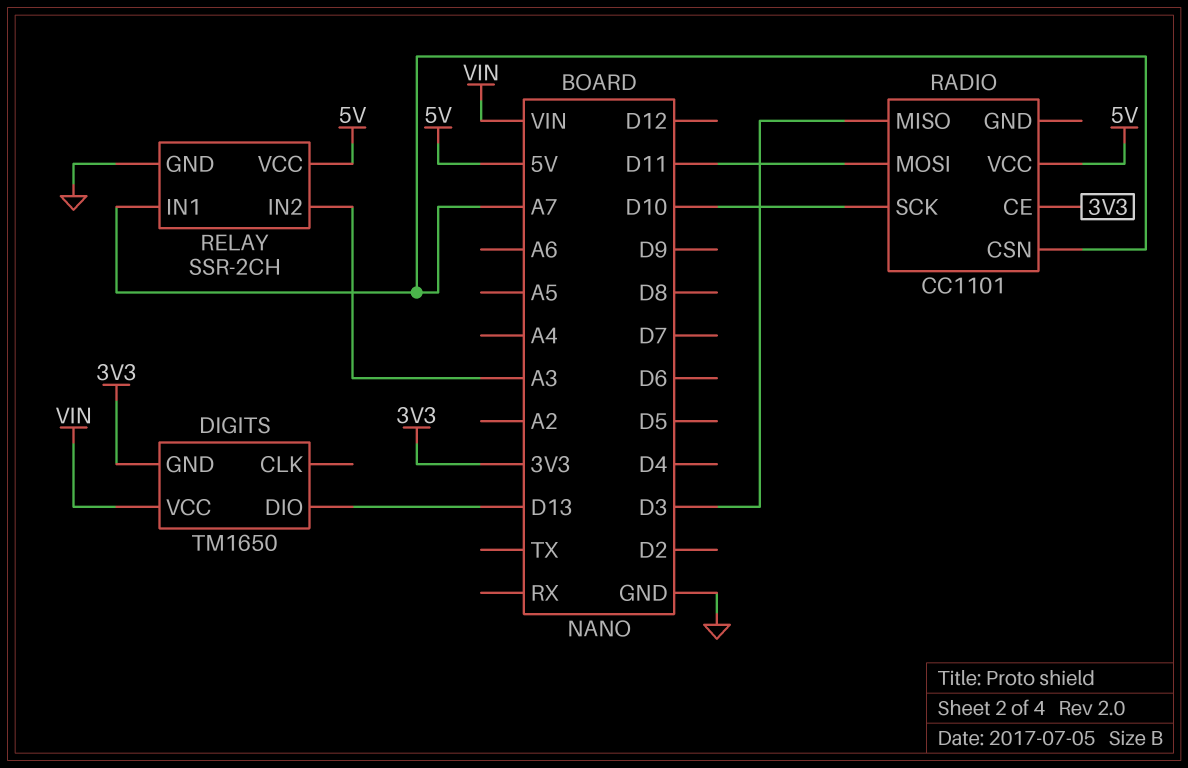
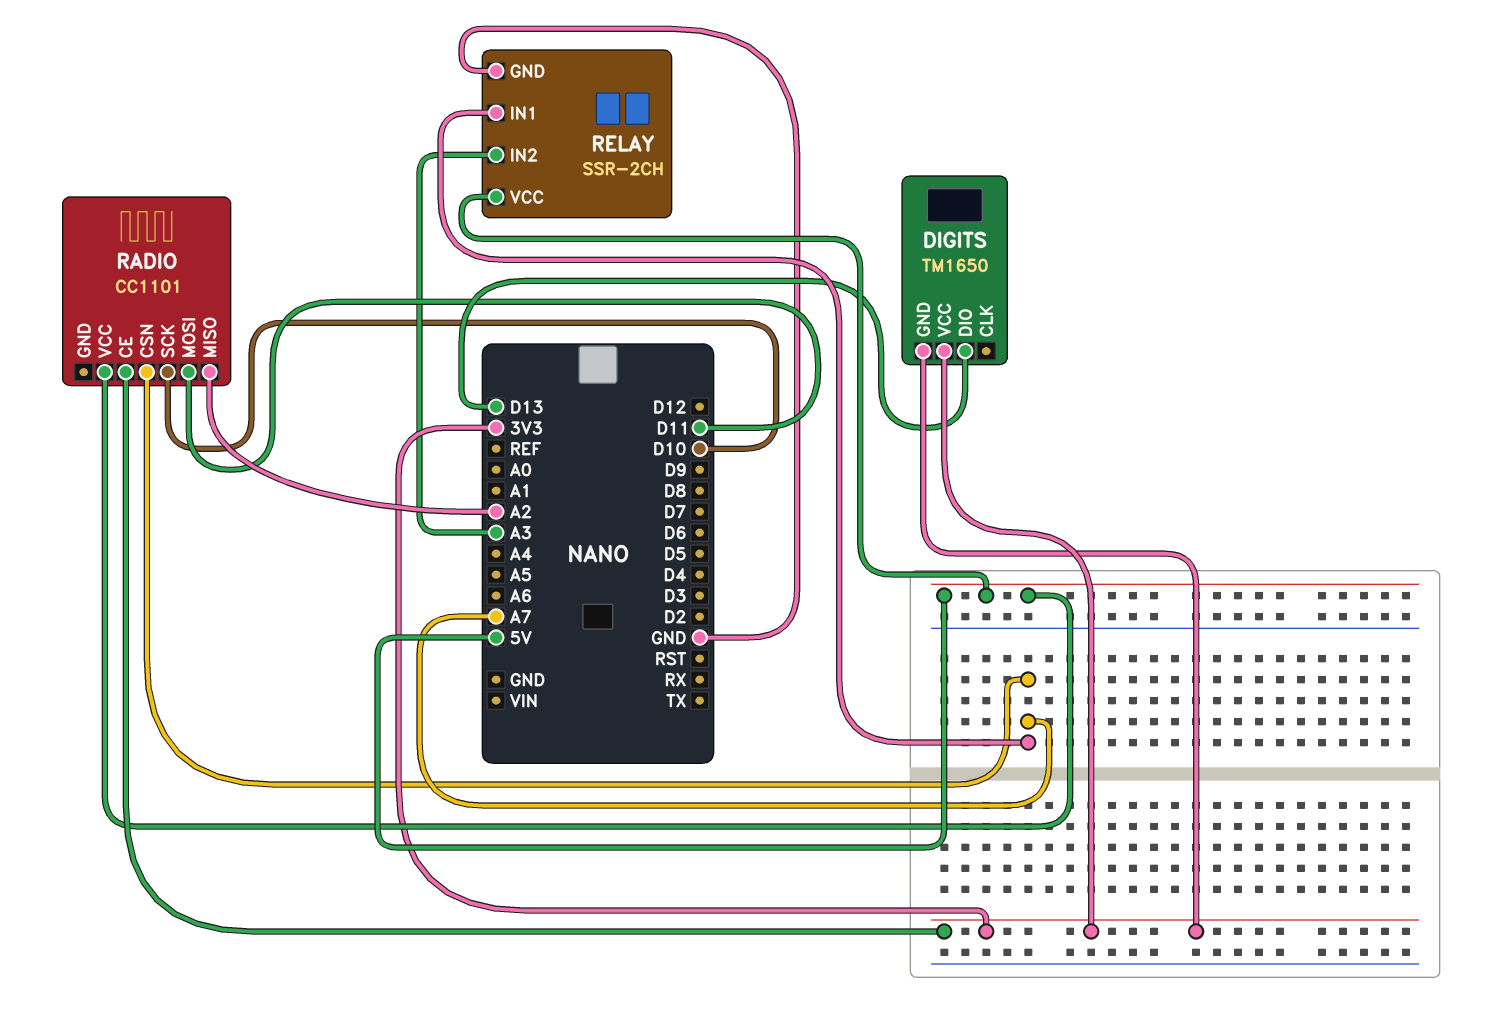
DIGITS pin VCC: VIN -> 3V3
RADIO pin MISO: D3 -> A2

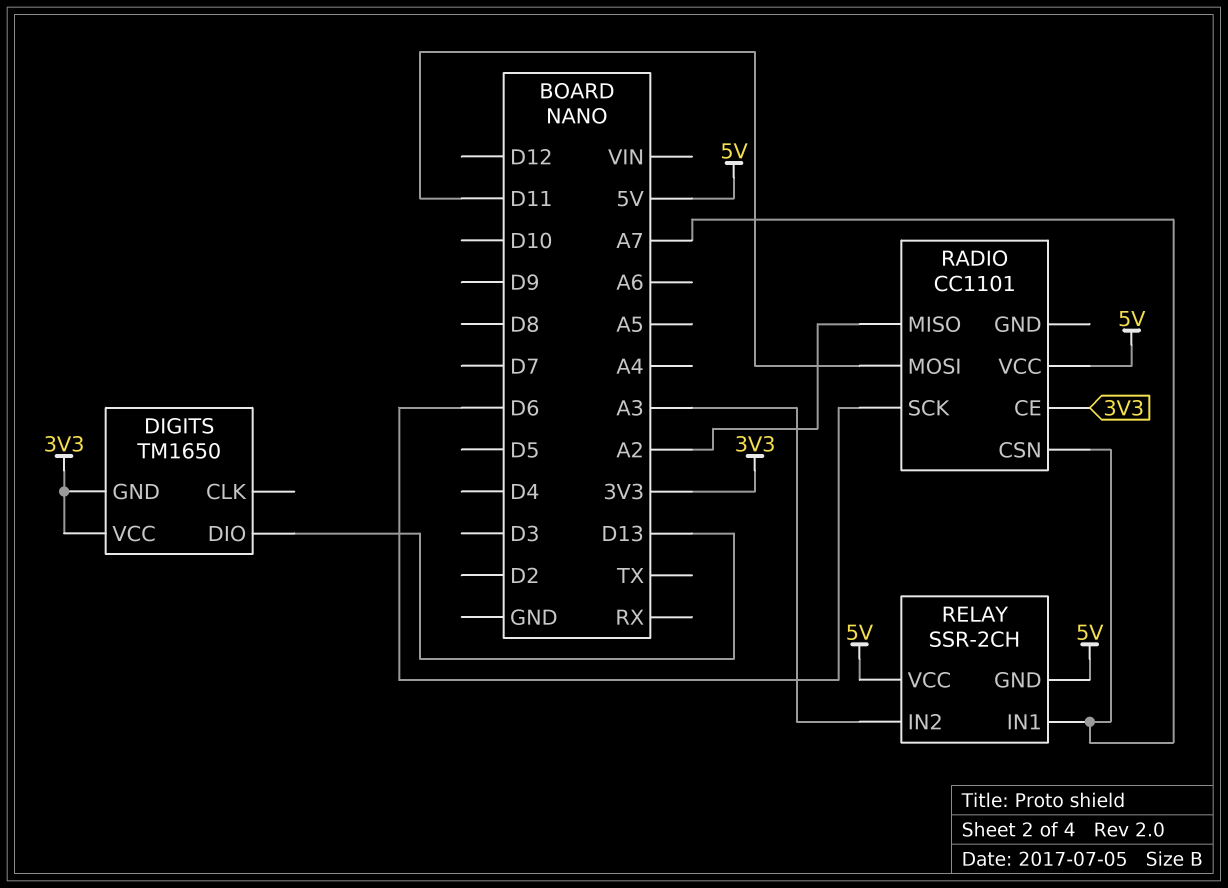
RADIO pin SCK: D10 -> D6
RELAY pin GND: GND -> 5V

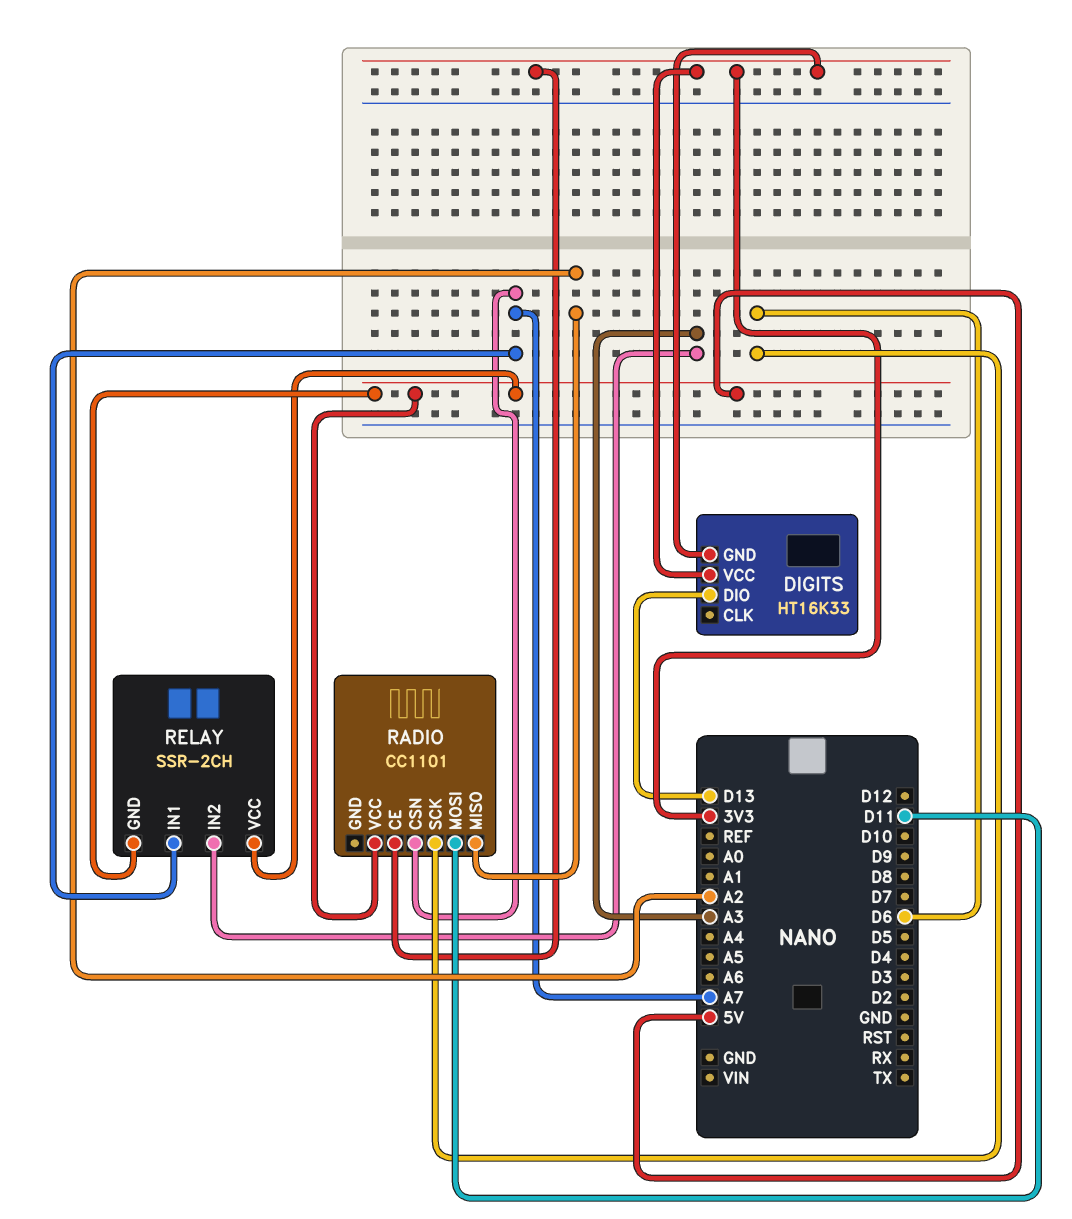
DIGITS: TM1650 -> HT16K33

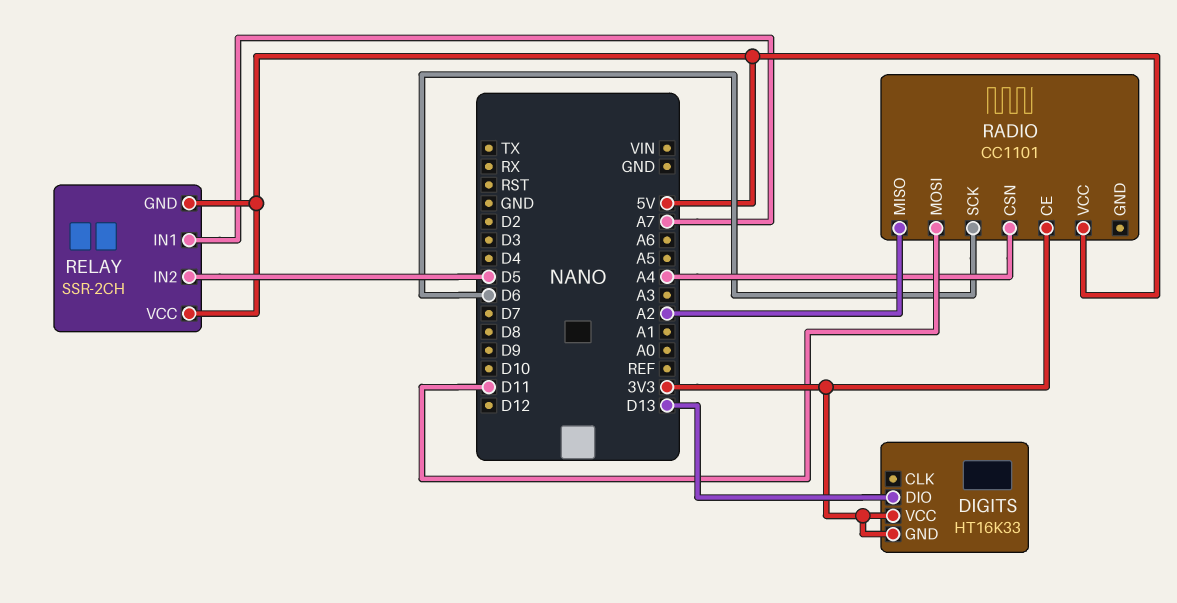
RADIO pin CSN: A7 -> A4
RELAY pin IN2: A3 -> D5

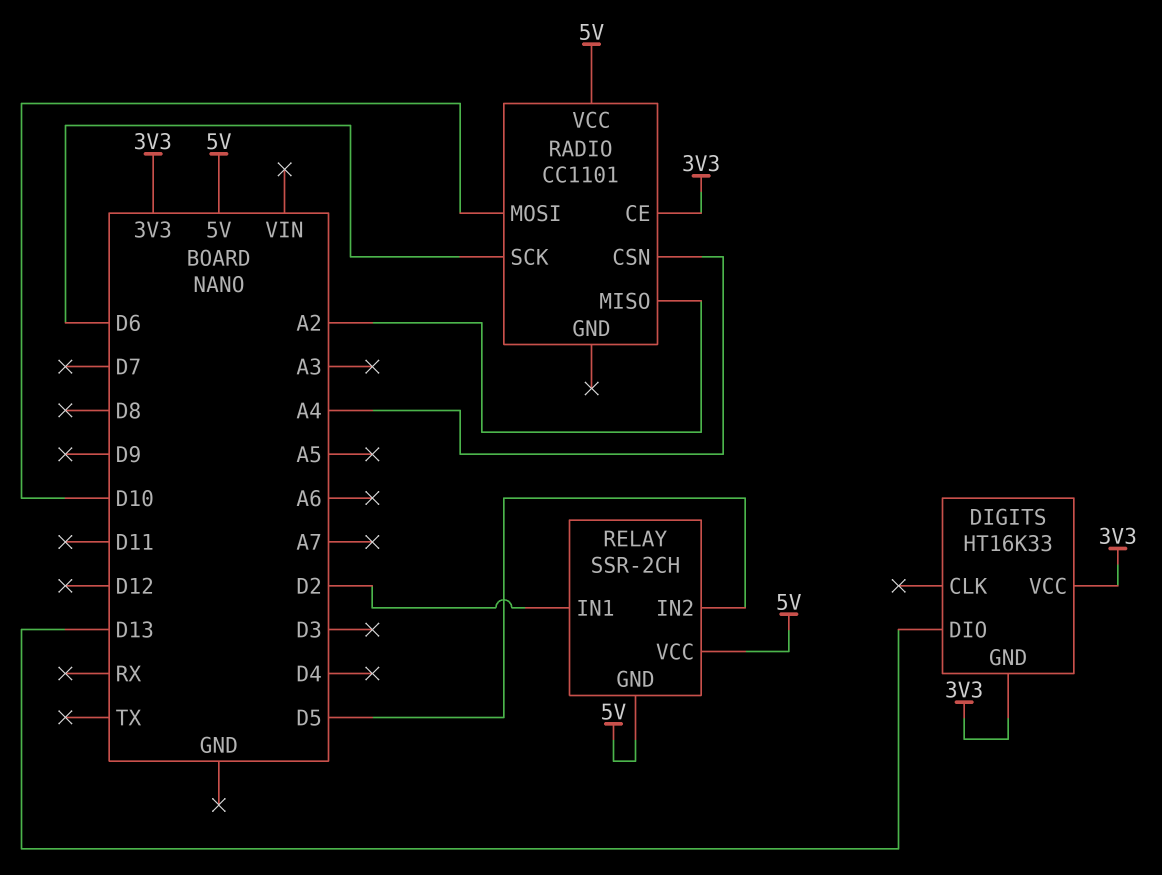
RADIO pin MOSI: D11 -> D10
RELAY pin IN1: A7 -> D2

